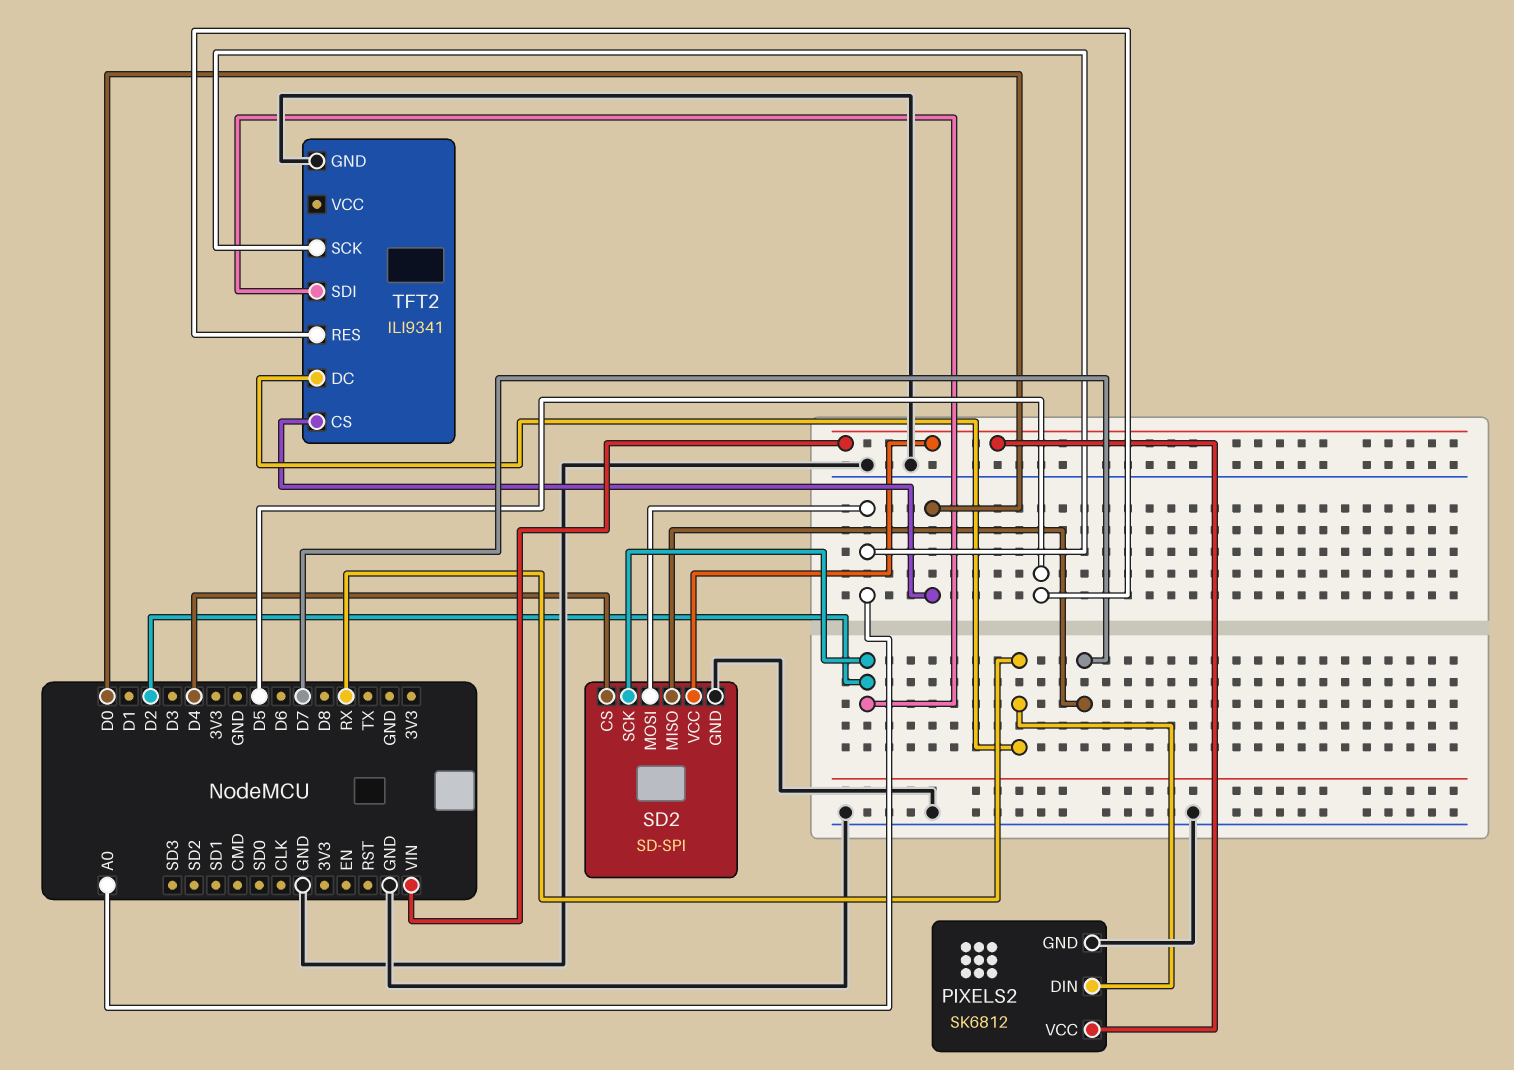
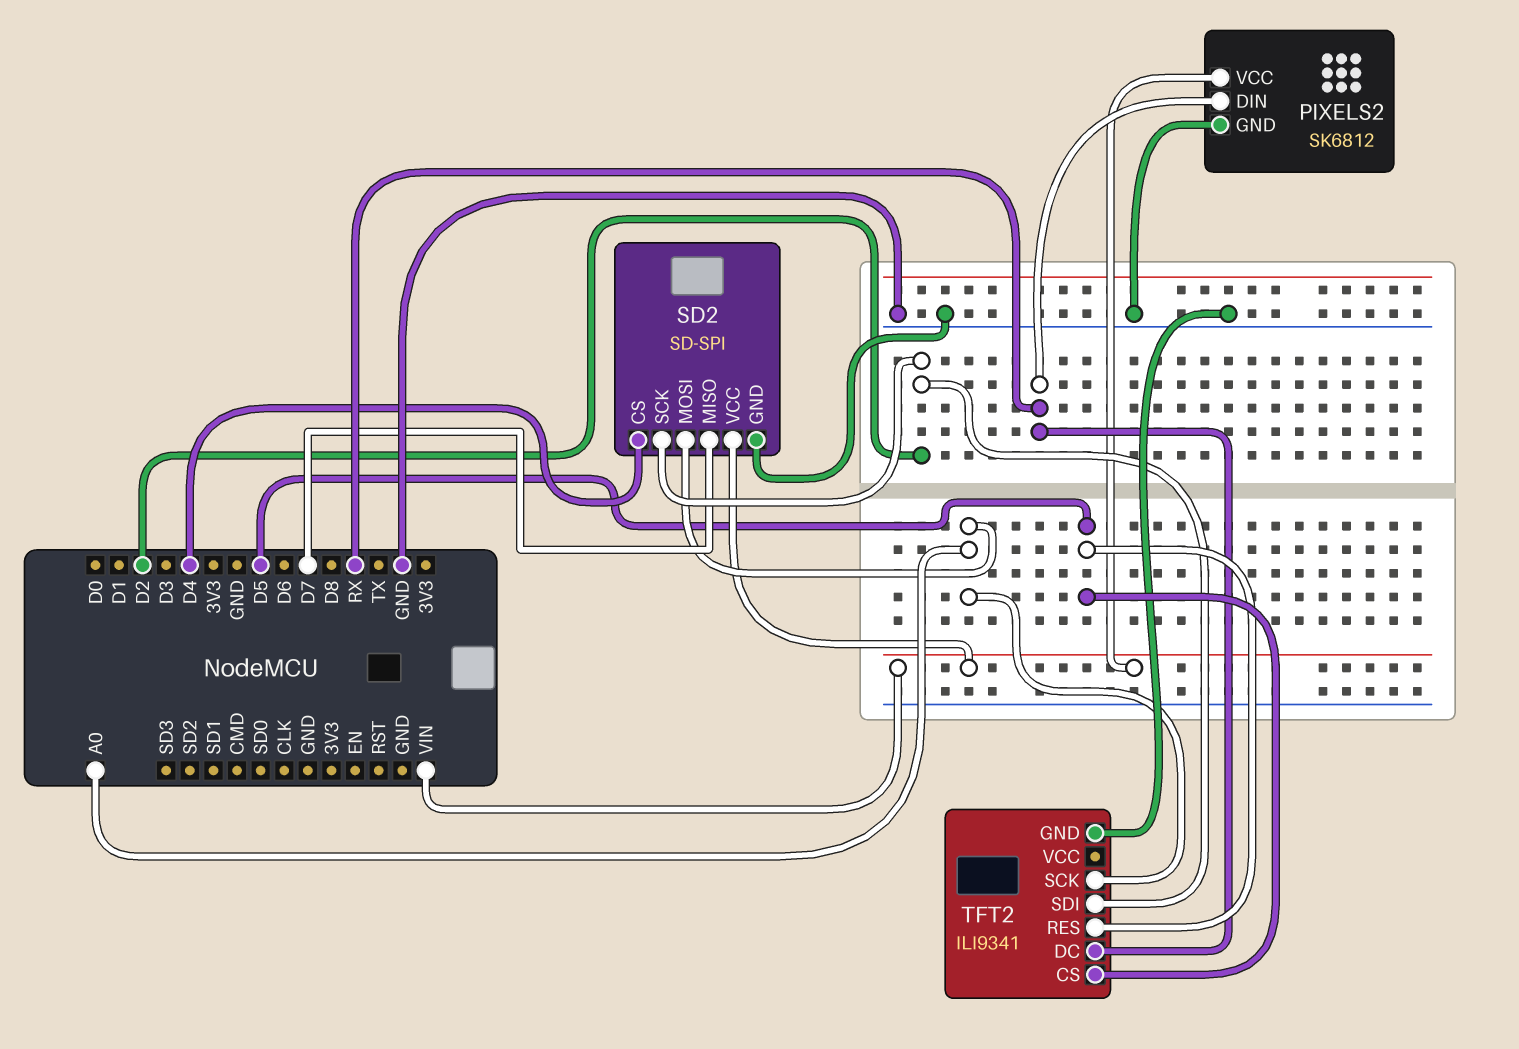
TFT2 pin CS: D0 -> D5

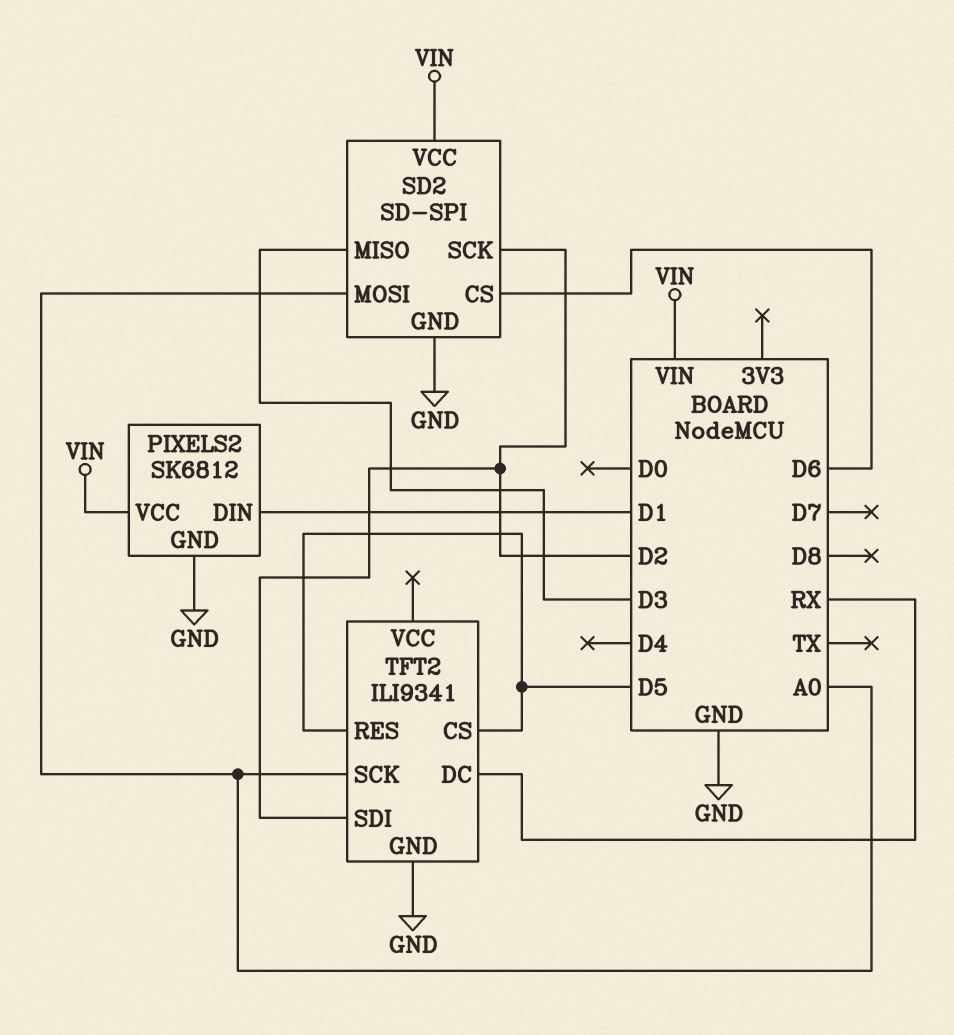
PIXELS2 pin DIN: RX -> D1
SD2 pin CS: D4 -> D6
SD2 pin MISO: D7 -> D3

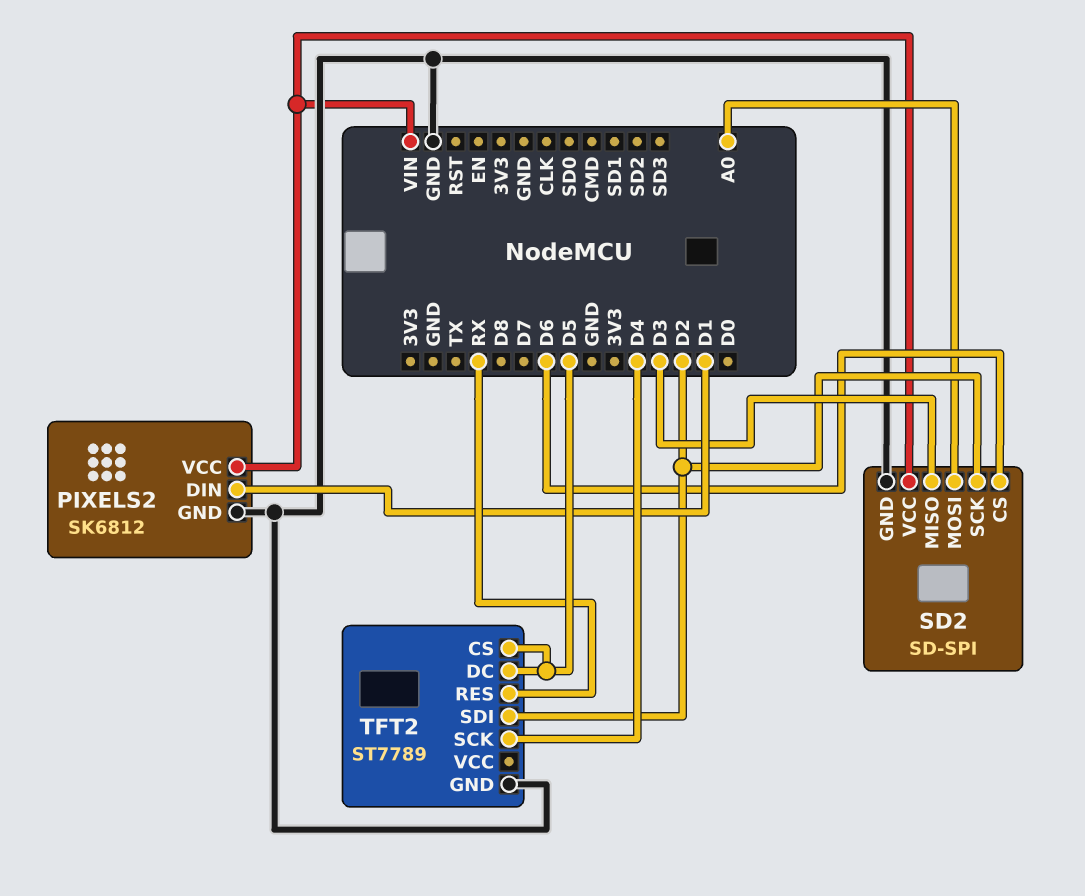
TFT2: ILI9341 -> ST7789
TFT2 pin DC: RX -> D5
TFT2 pin RES: D5 -> RX
TFT2 pin SCK: A0 -> D4

